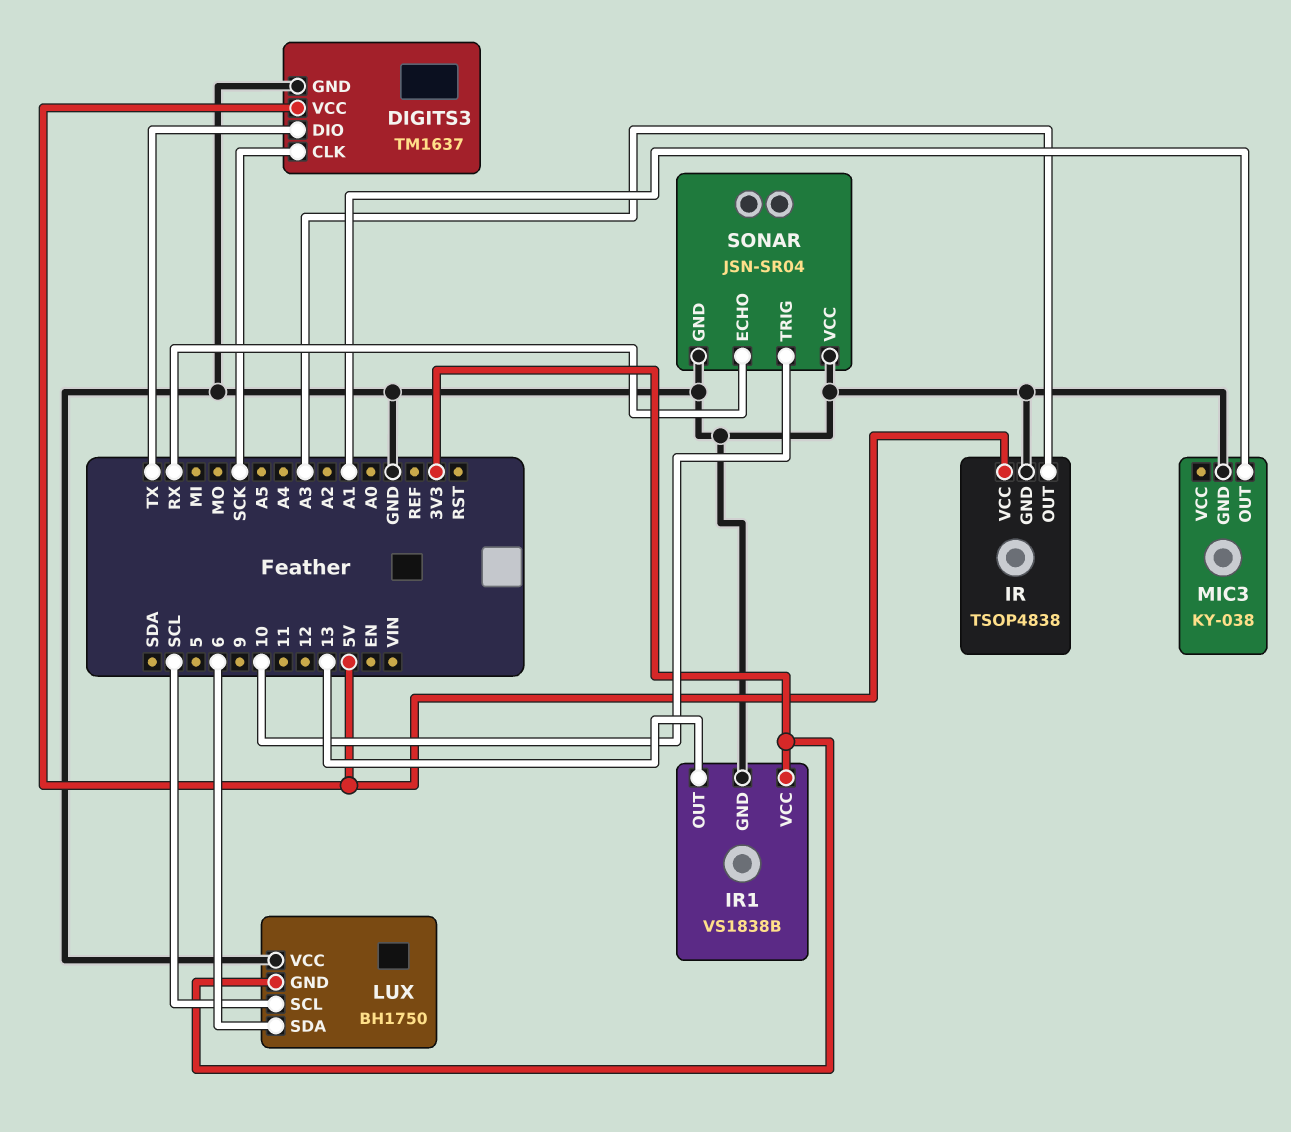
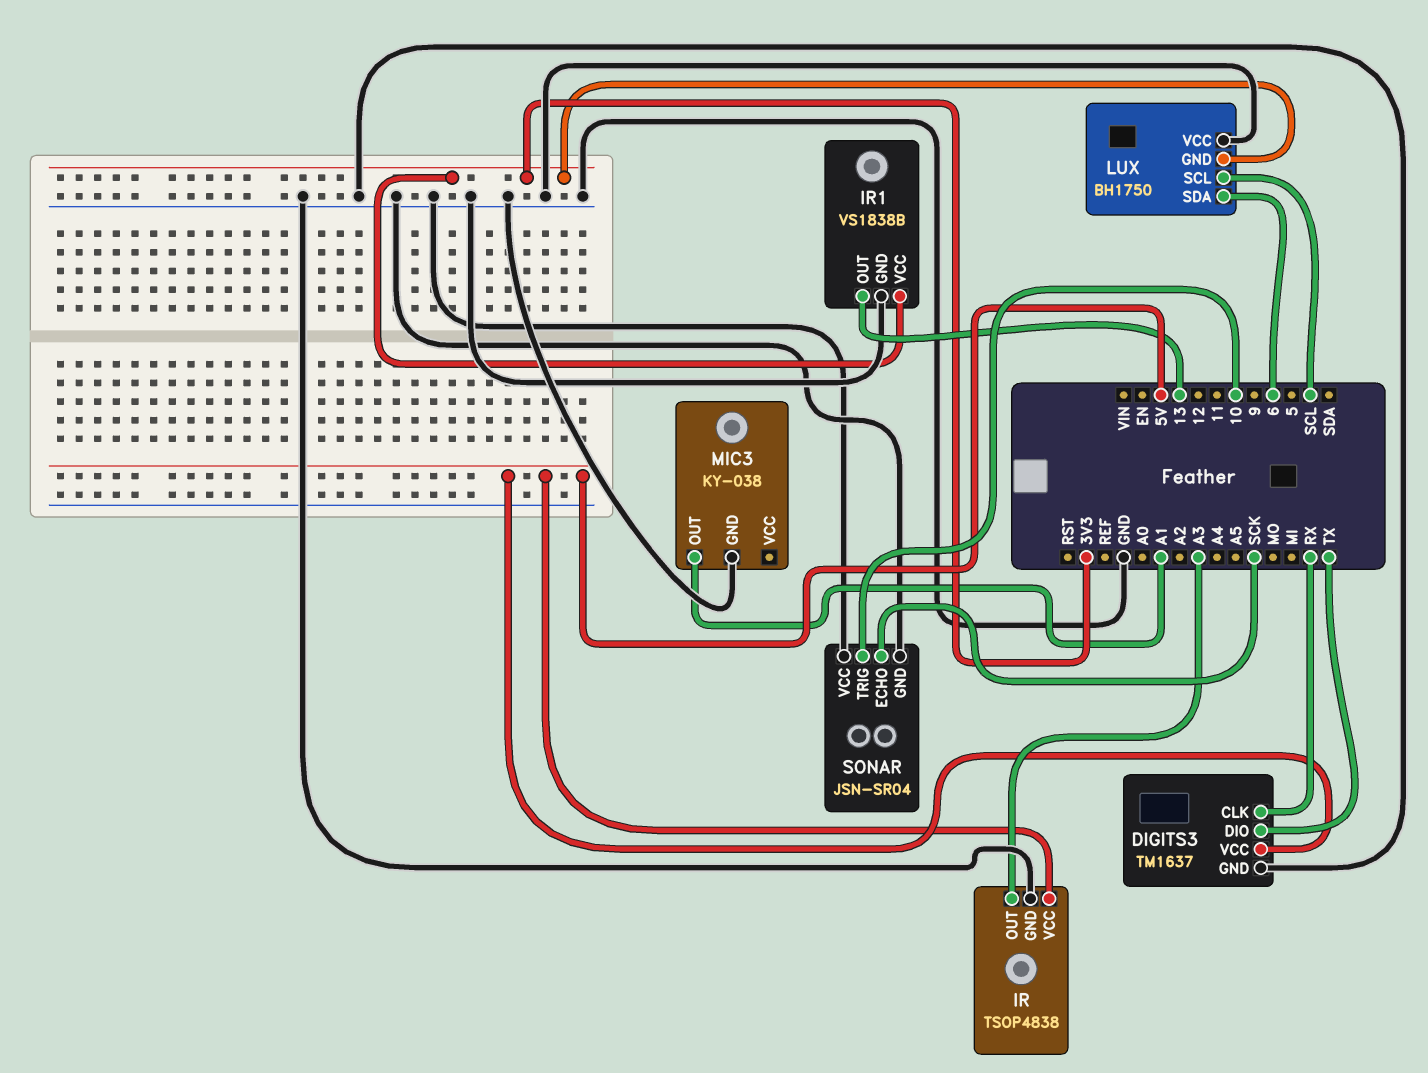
DIGITS3 pin CLK: SCK -> RX
SONAR pin ECHO: RX -> SCK

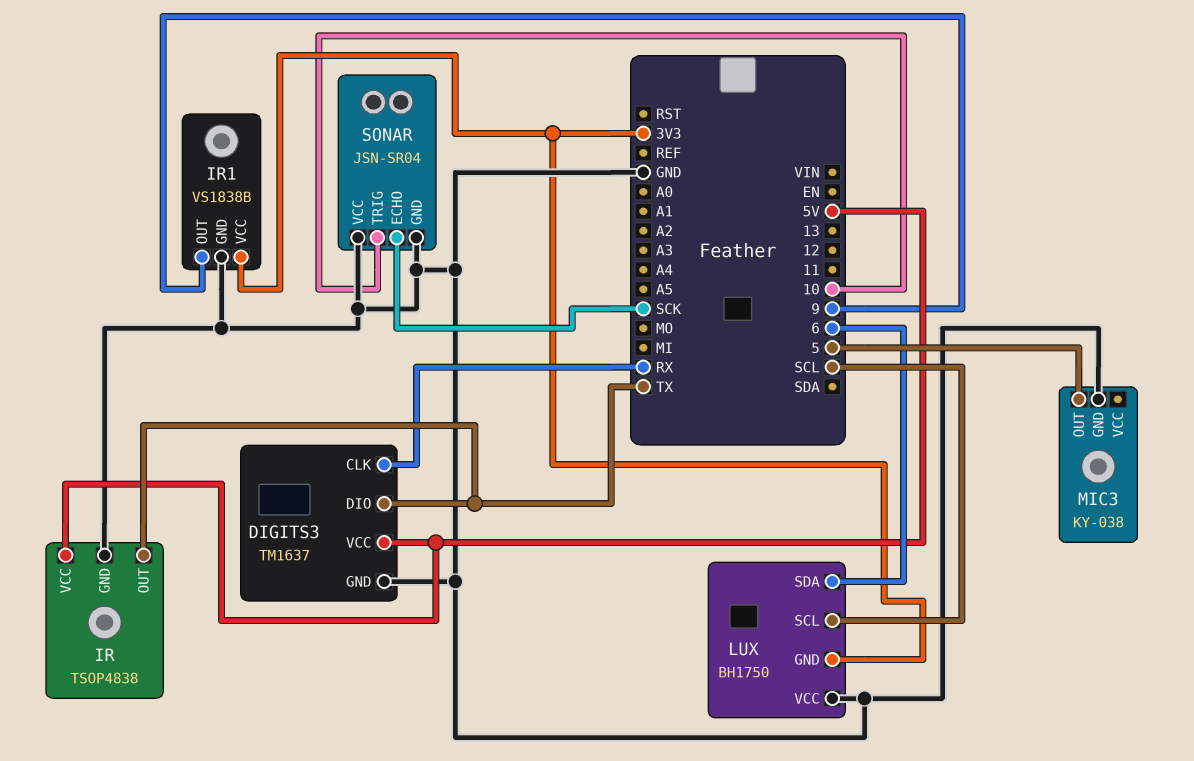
IR pin OUT: A3 -> TX
IR1 pin OUT: 13 -> 9
MIC3 pin OUT: A1 -> 5

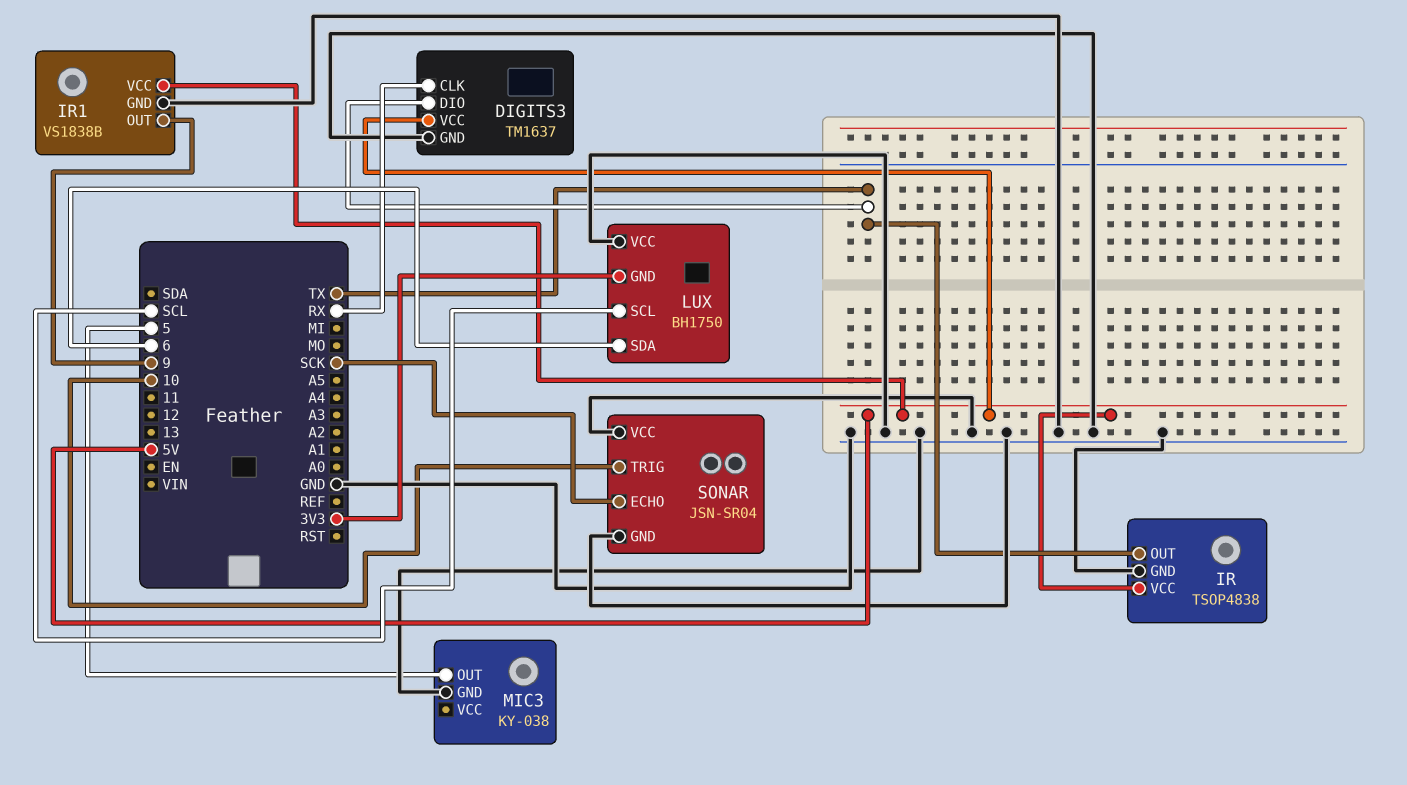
IR1 pin VCC: 3V3 -> 5V

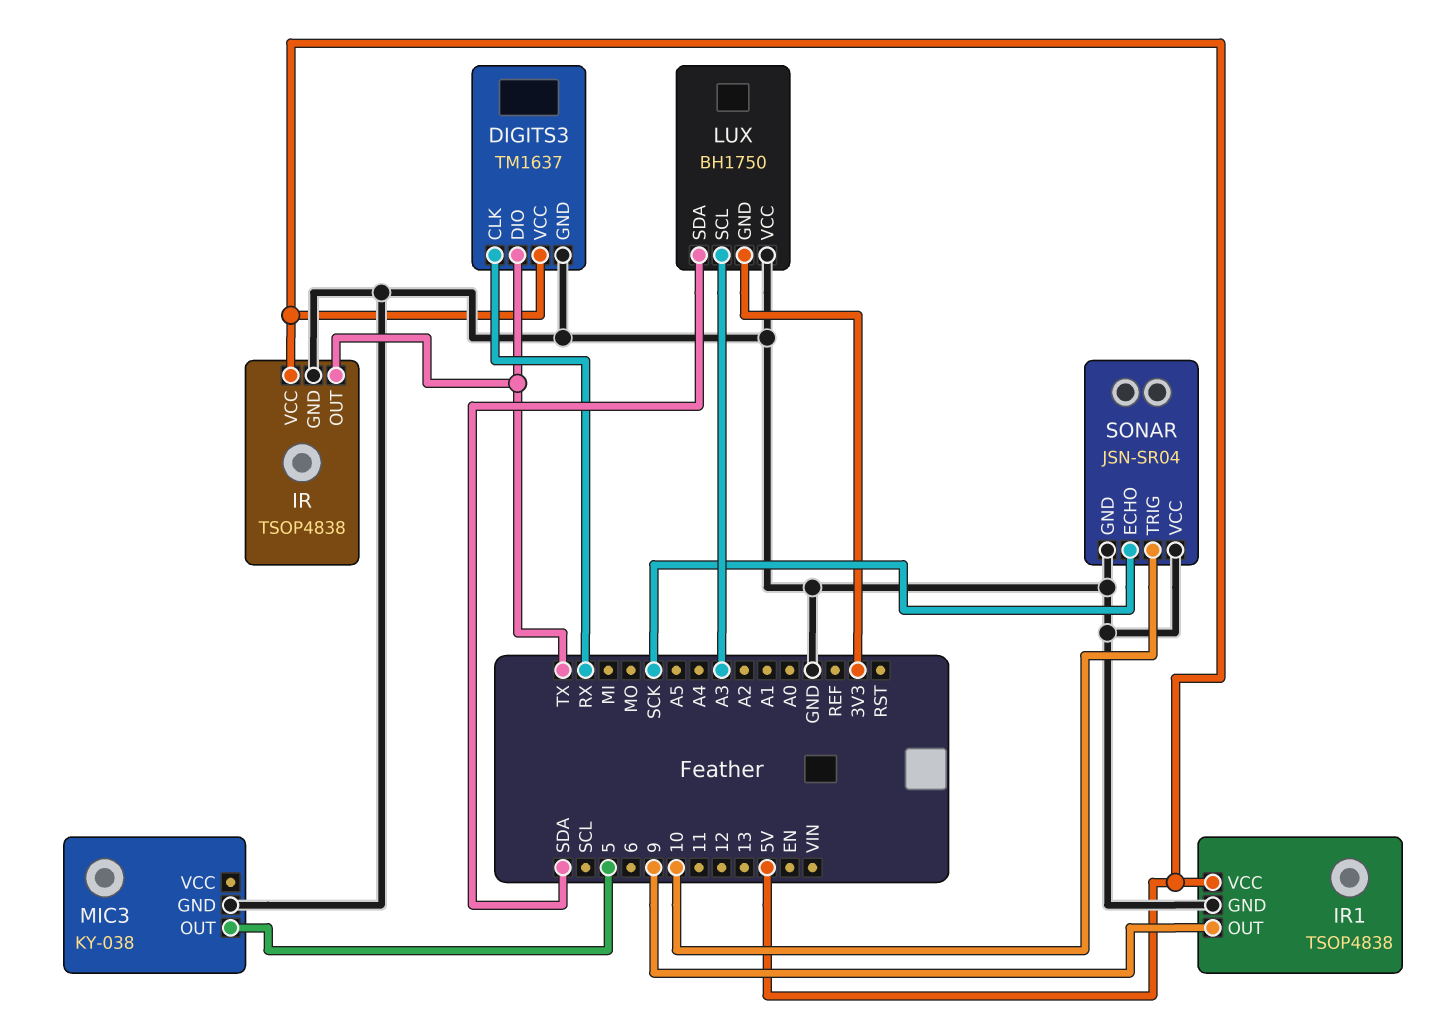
IR1: VS1838B -> TSOP4838
LUX pin SCL: SCL -> A3
LUX pin SDA: 6 -> SDA

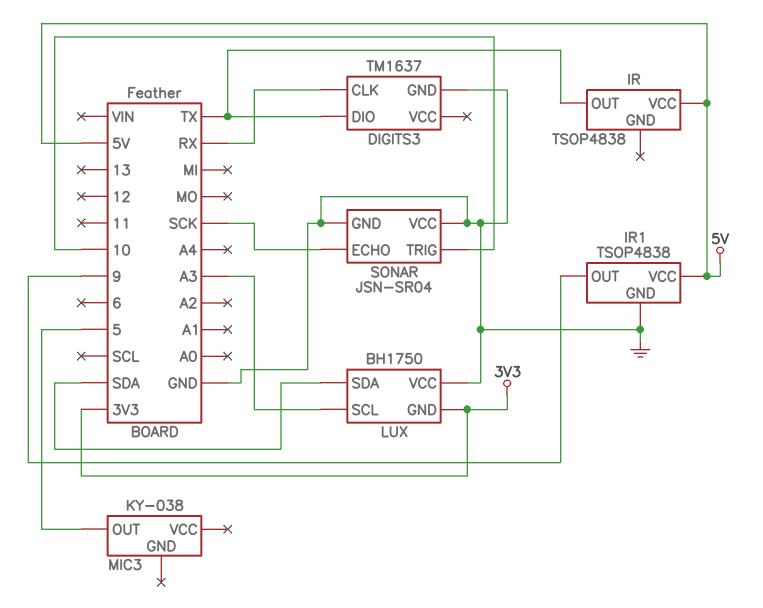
DIGITS3 pin VCC: 5V -> none
IR pin GND: GND -> none
MIC3 pin GND: GND -> none

